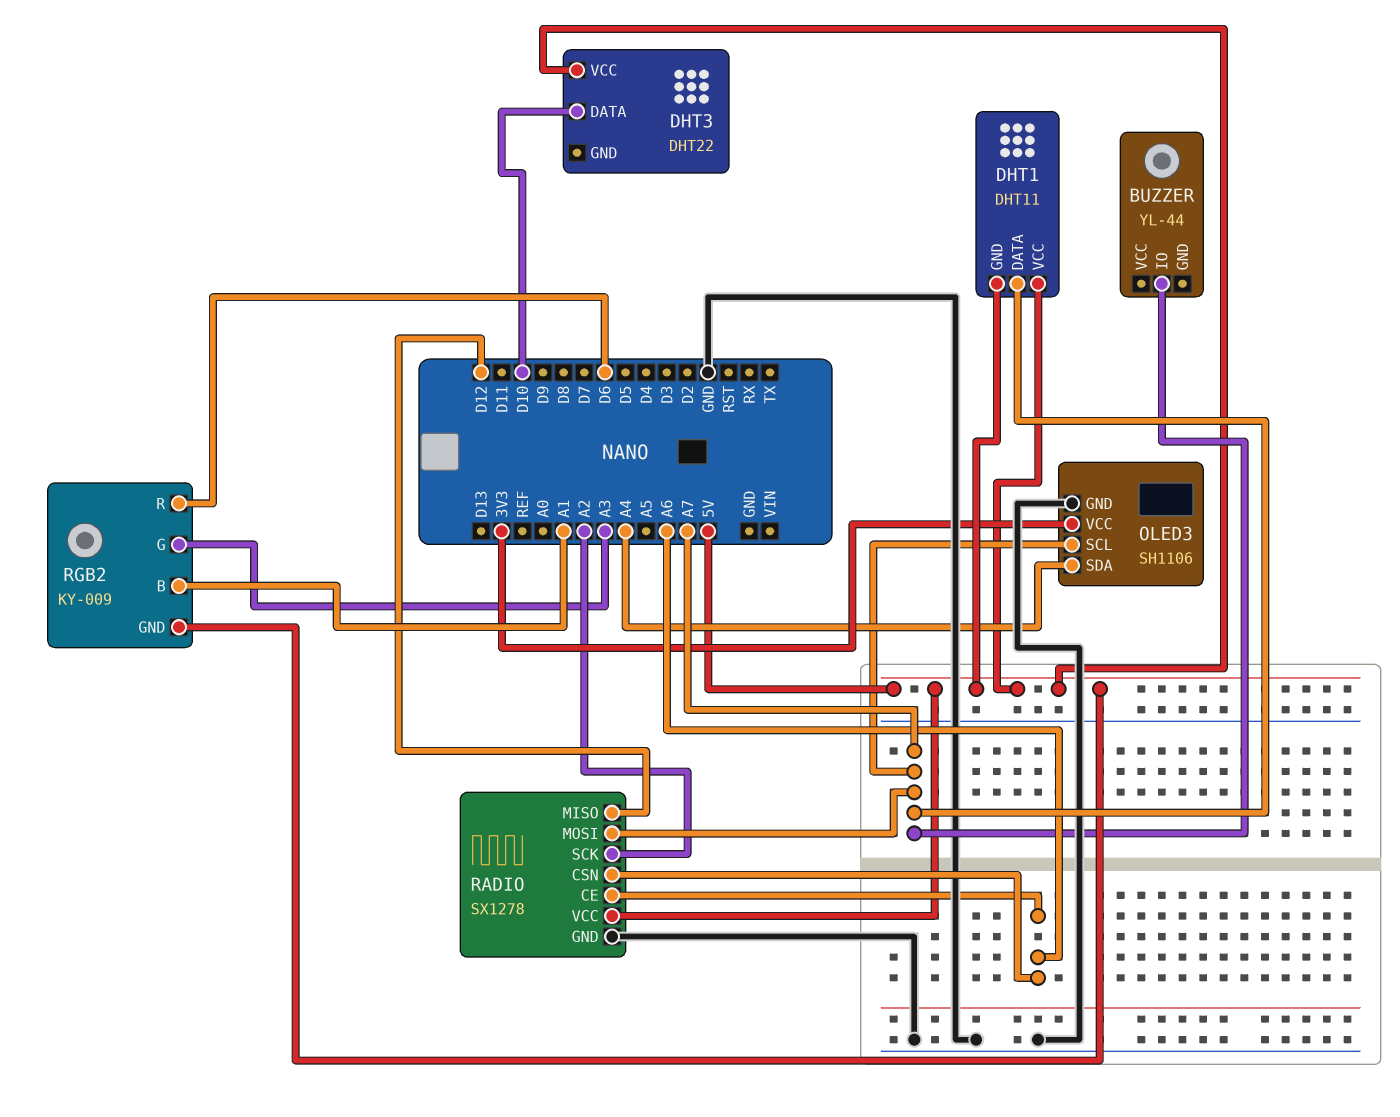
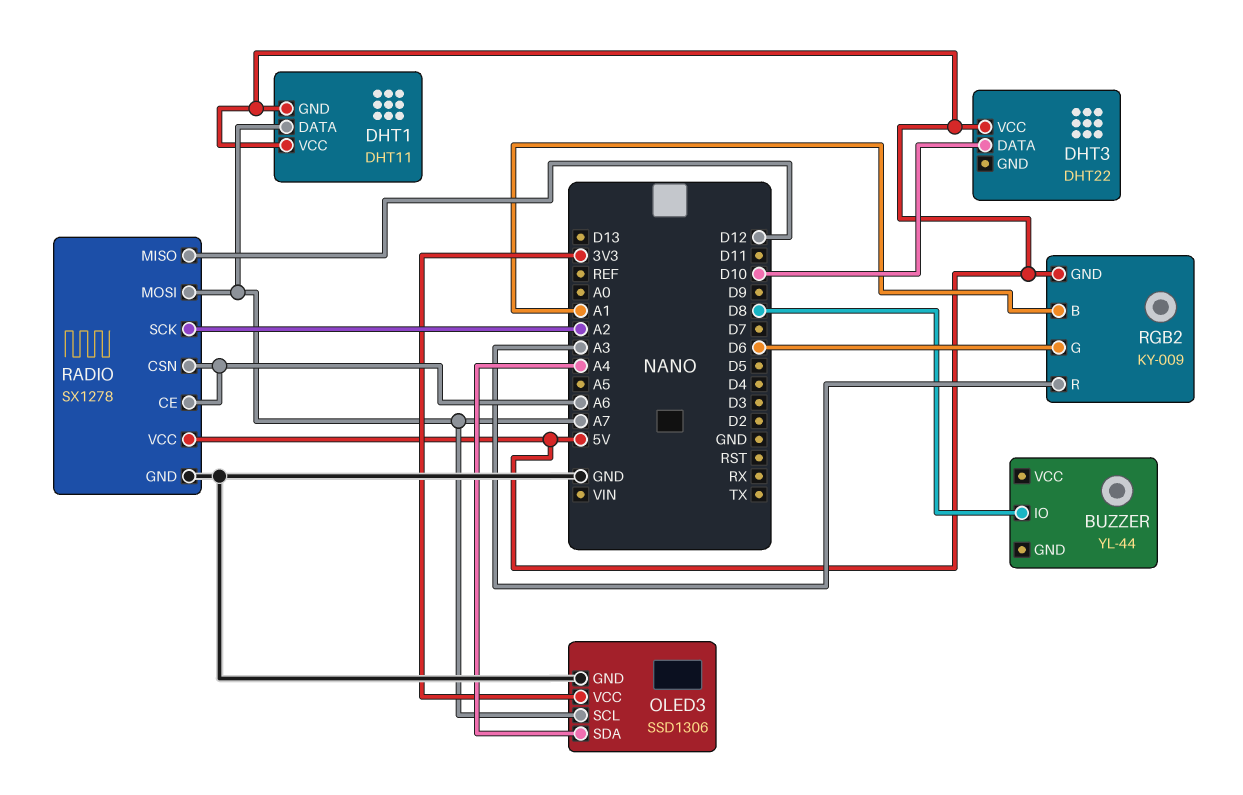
BUZZER pin IO: A7 -> D8
OLED3: SH1106 -> SSD1306
RGB2 pin G: A3 -> D6
RGB2 pin R: D6 -> A3

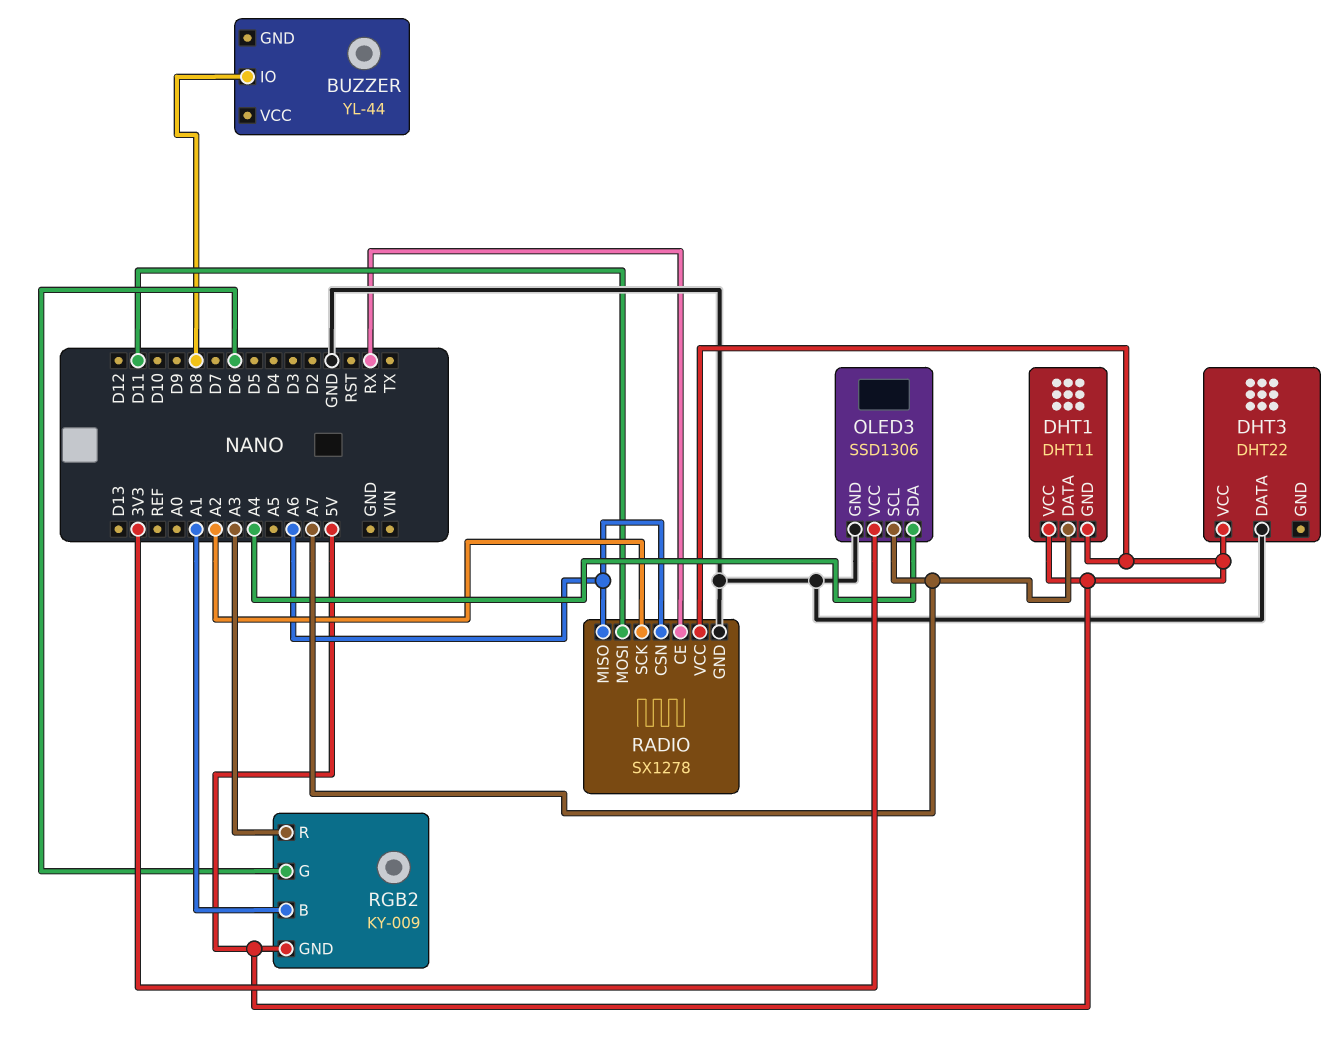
DHT3 pin DATA: D10 -> GND
RADIO pin CE: A6 -> RX
RADIO pin MISO: D12 -> A6
RADIO pin MOSI: A7 -> D11

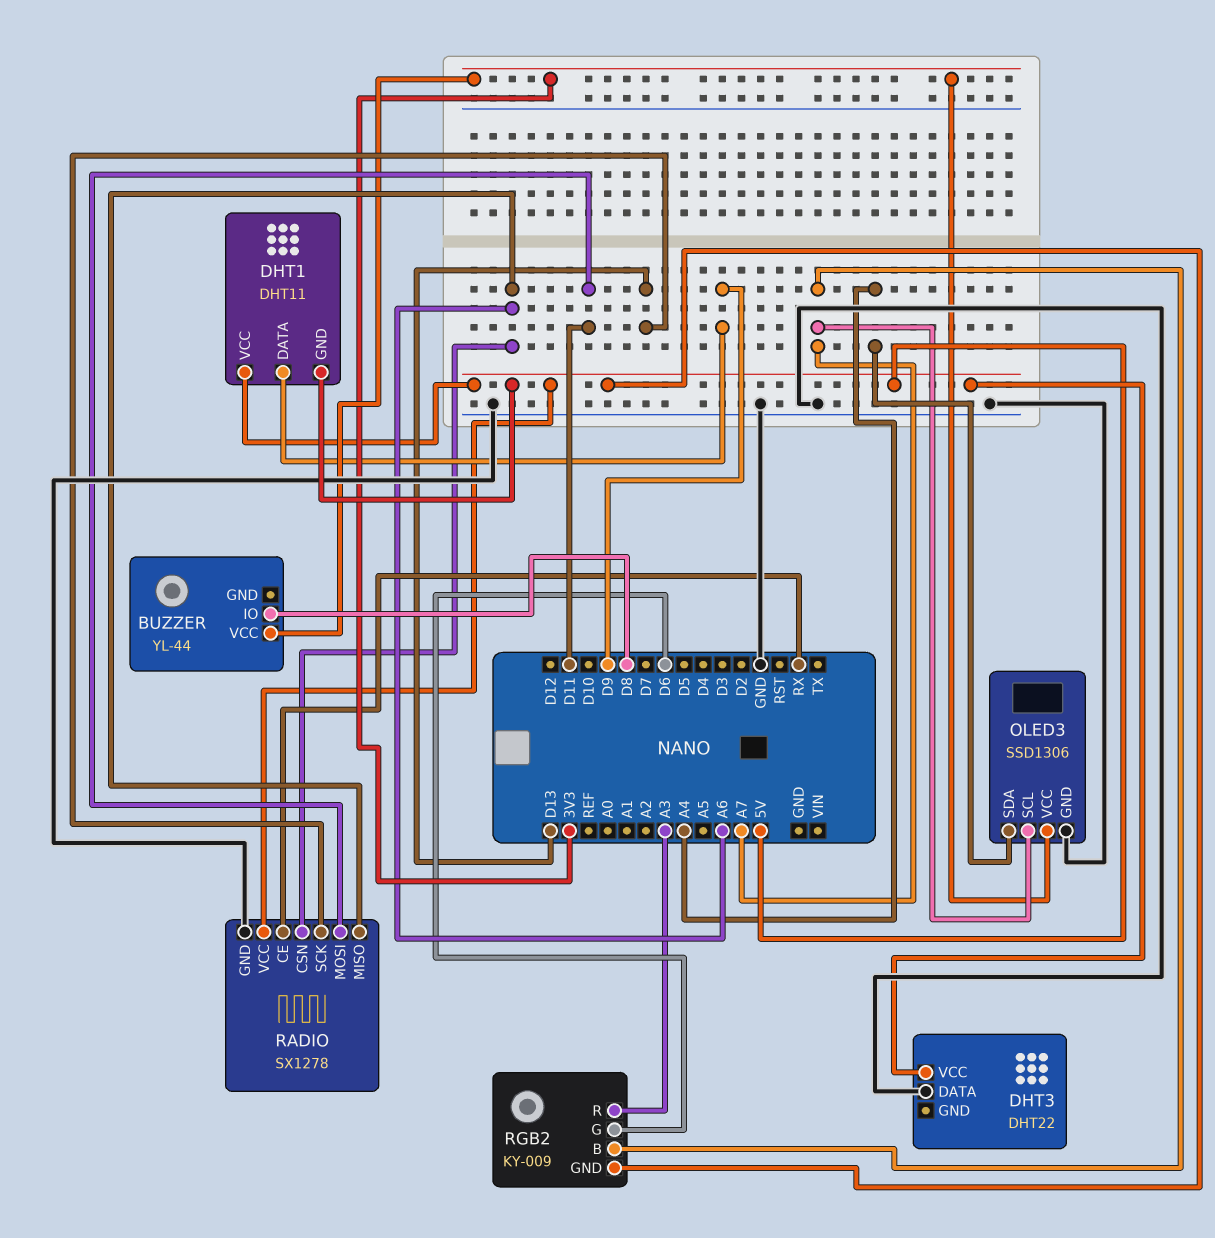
BUZZER pin VCC: none -> 3V3
DHT1 pin DATA: A7 -> D9
RADIO pin SCK: A2 -> D13
RGB2 pin B: A1 -> A7

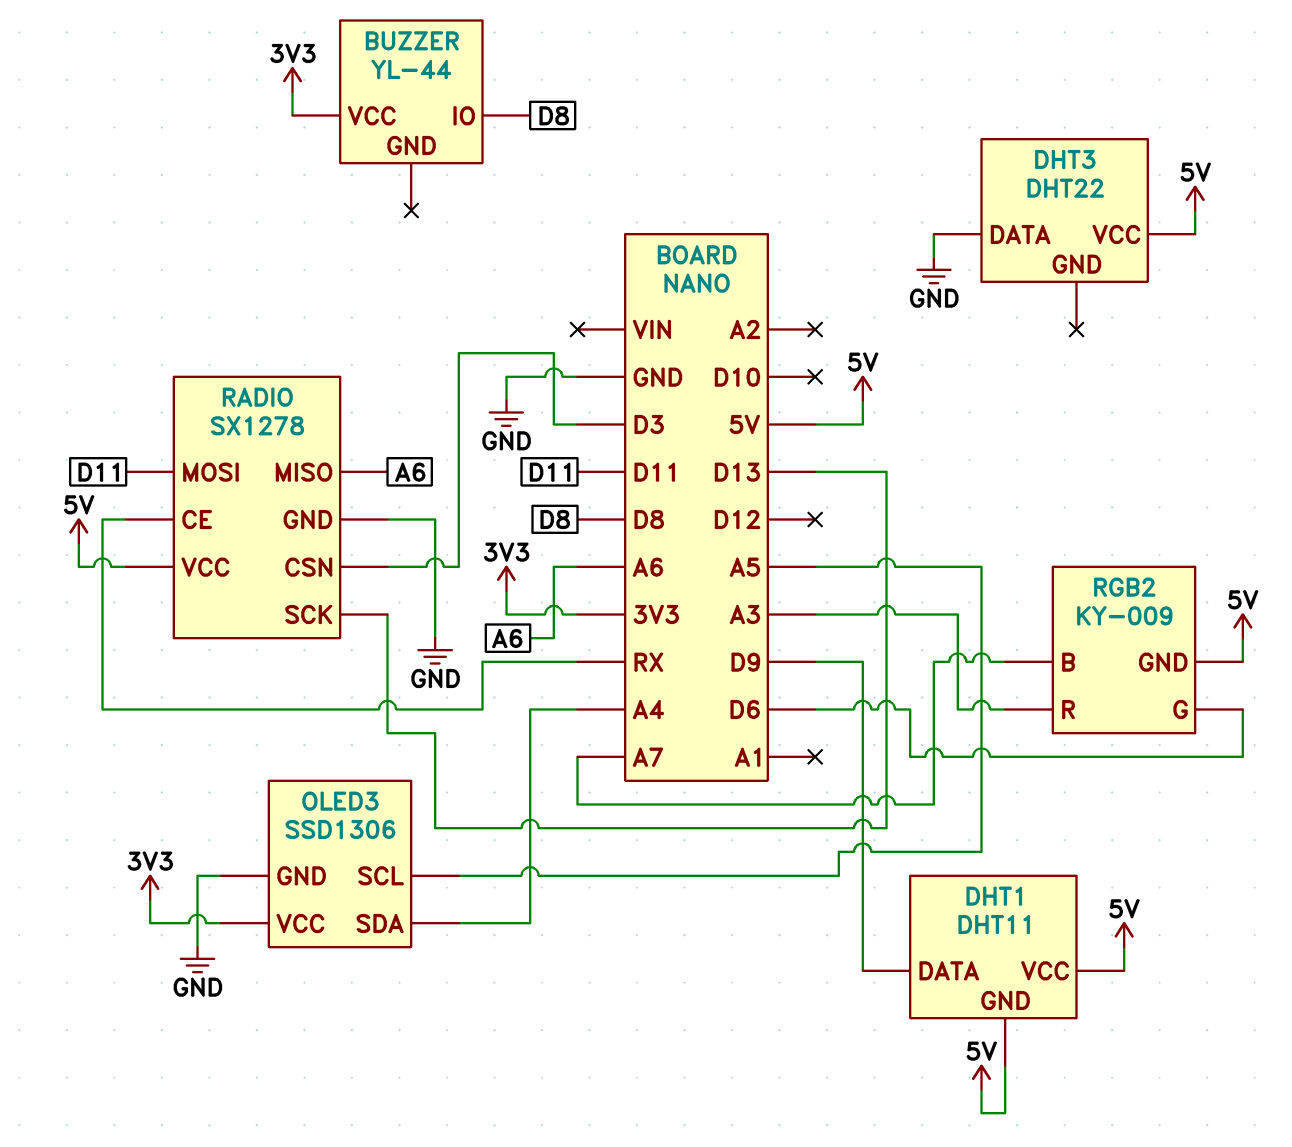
OLED3 pin SCL: A7 -> A5
RADIO pin CSN: A6 -> D3

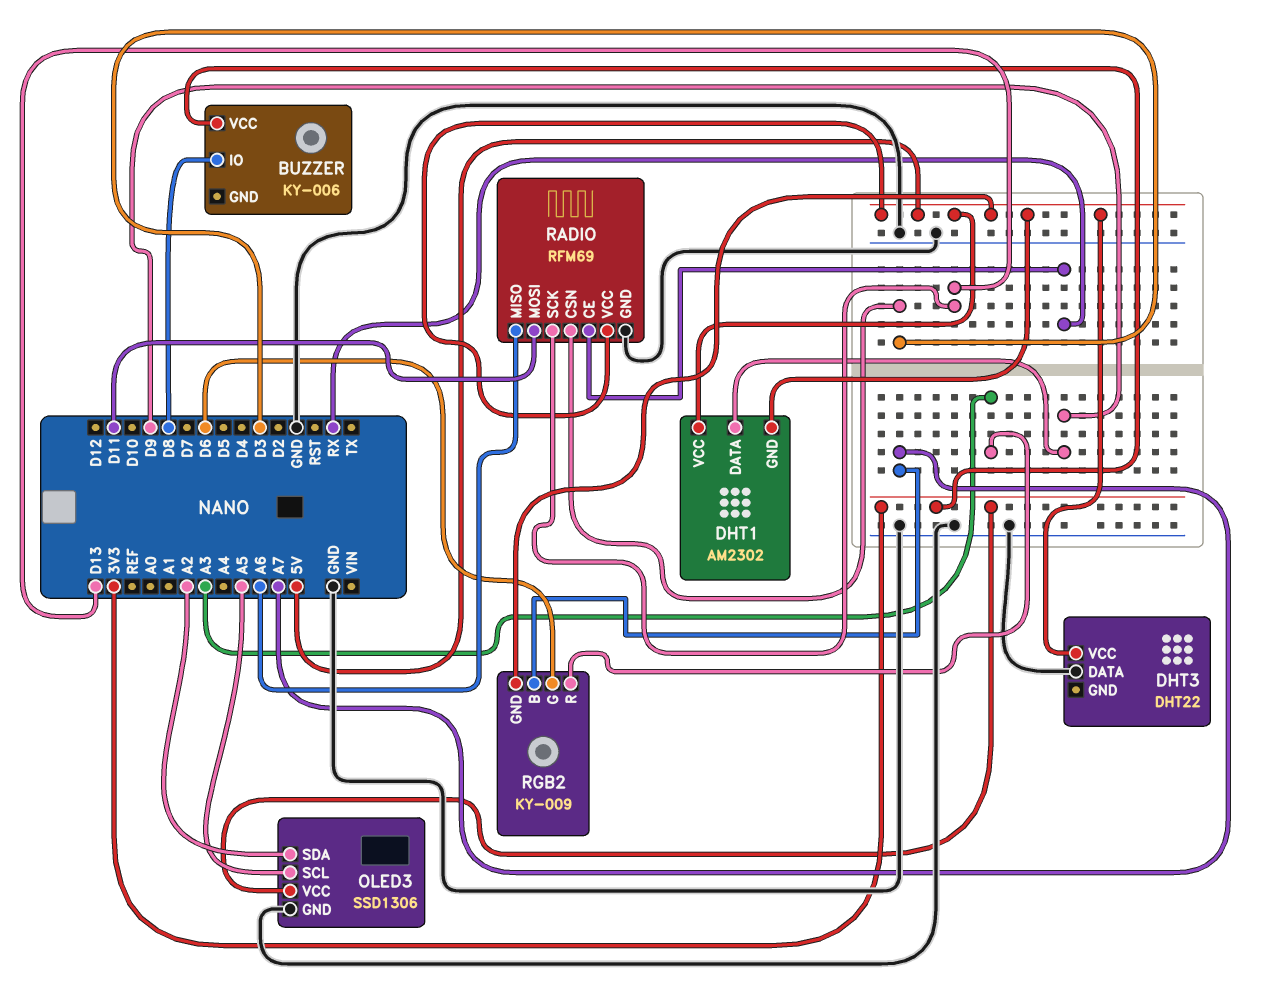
BUZZER: YL-44 -> KY-006
DHT1: DHT11 -> AM2302
OLED3 pin SDA: A4 -> A2
RADIO: SX1278 -> RFM69

